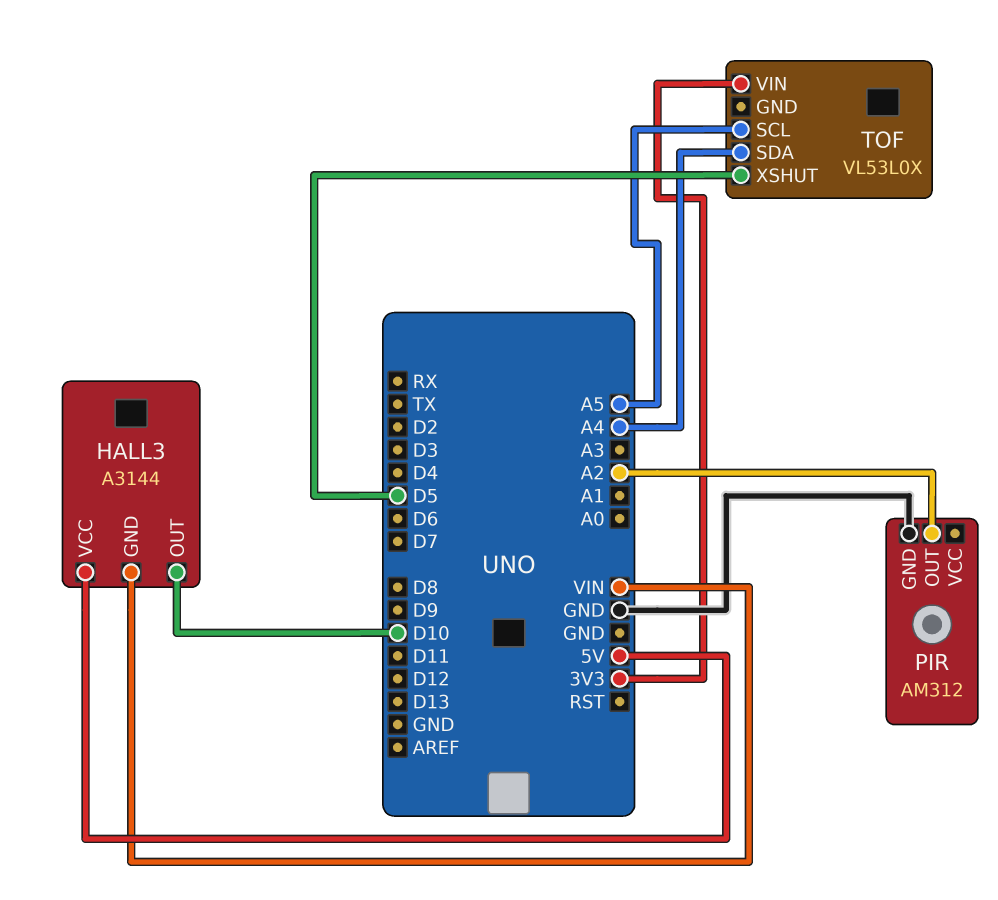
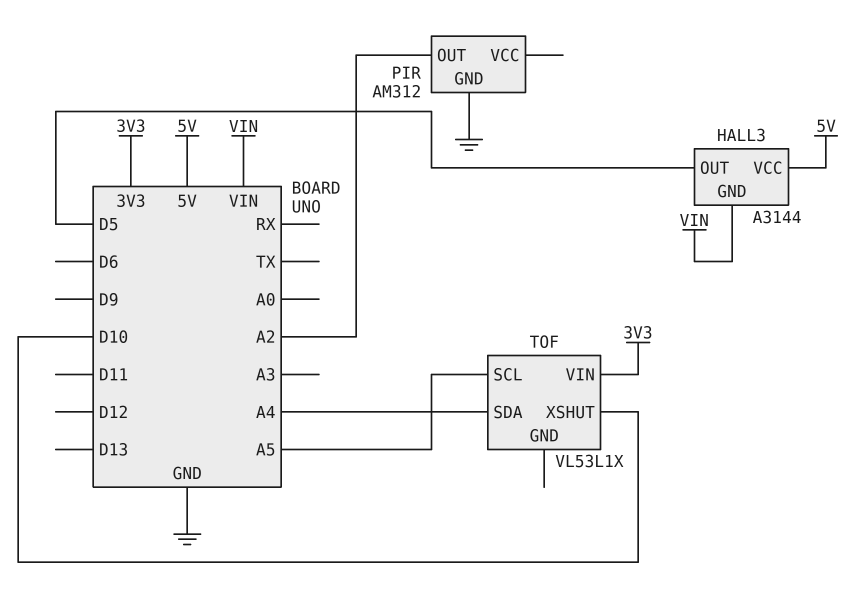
HALL3 pin OUT: D10 -> D5
TOF: VL53L0X -> VL53L1X
TOF pin XSHUT: D5 -> D10

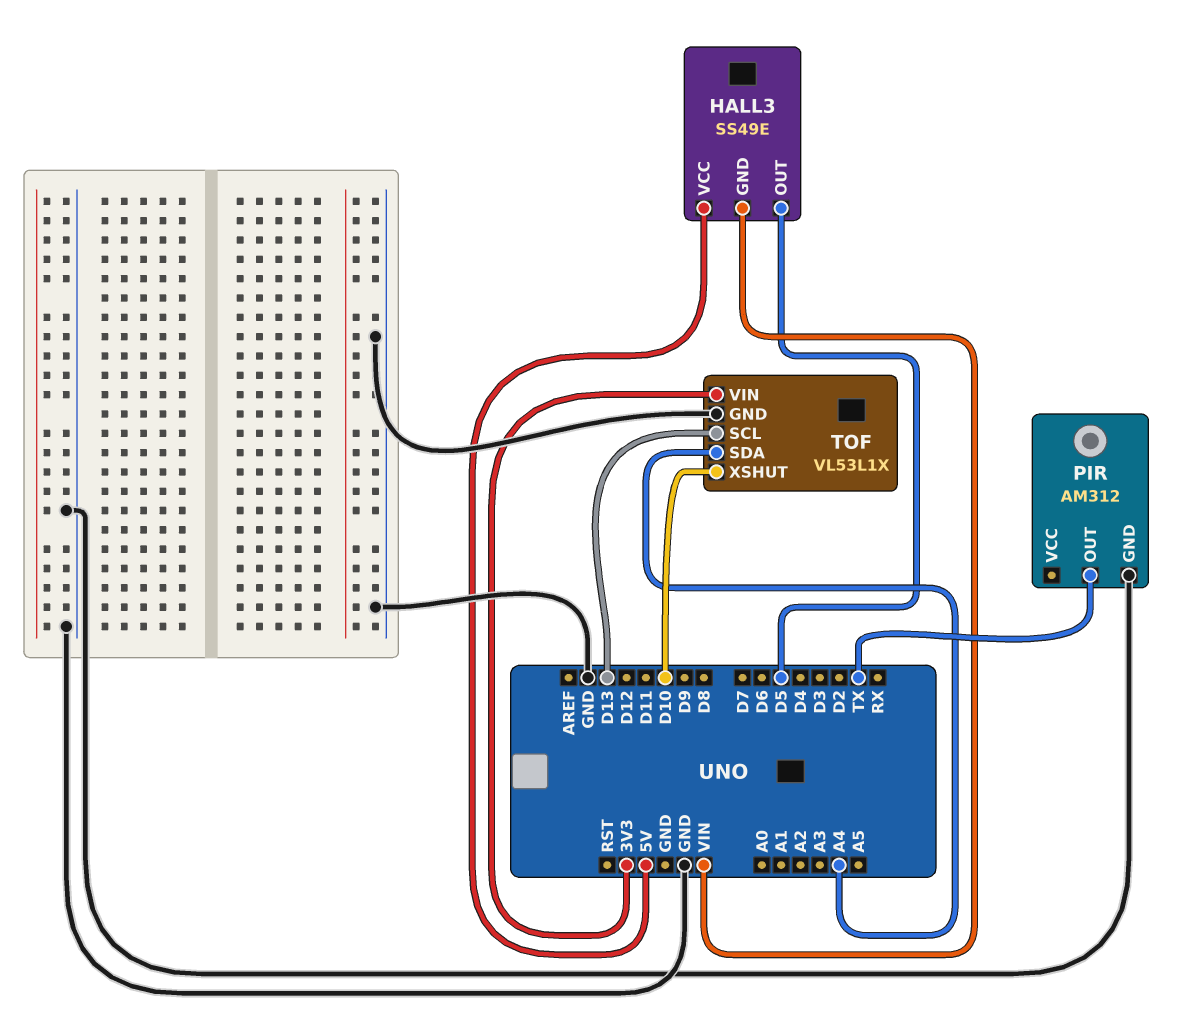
HALL3: A3144 -> SS49E
PIR pin OUT: A2 -> TX
TOF pin GND: none -> GND
TOF pin SCL: A5 -> D13

